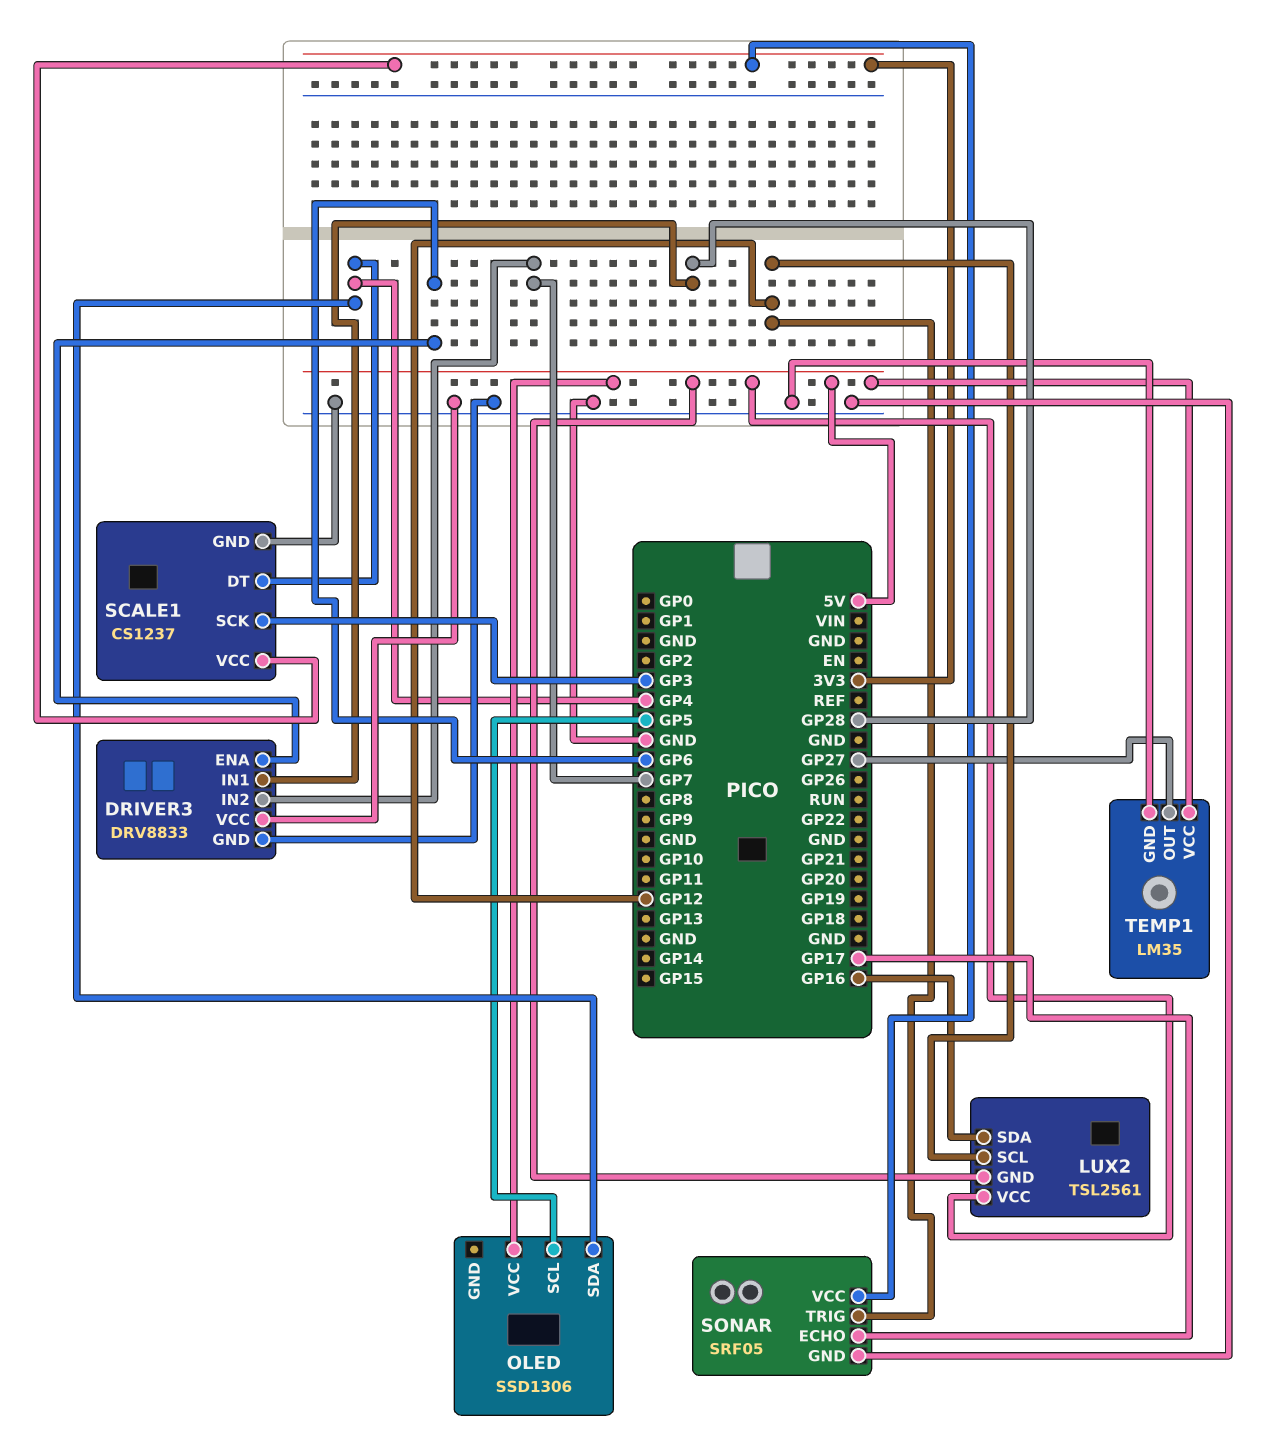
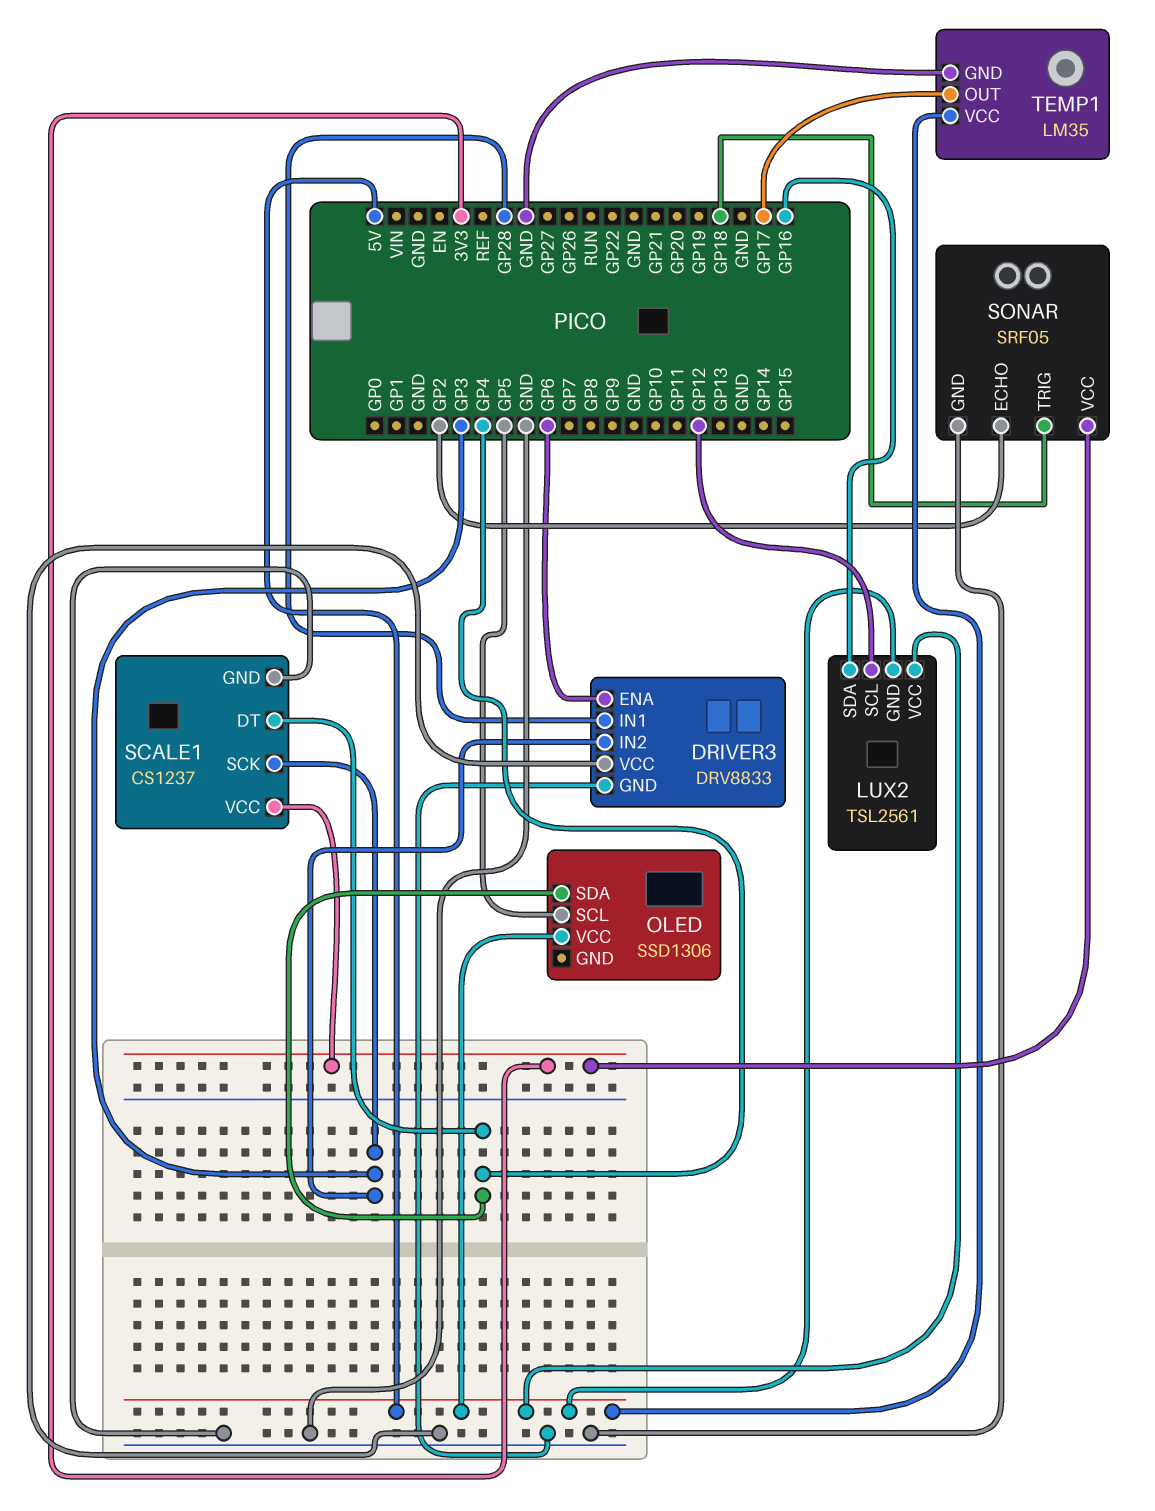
DRIVER3 pin IN2: GP7 -> GP3
SONAR pin ECHO: GP17 -> GP2
SONAR pin TRIG: GP12 -> GP18
TEMP1 pin OUT: GP27 -> GP17

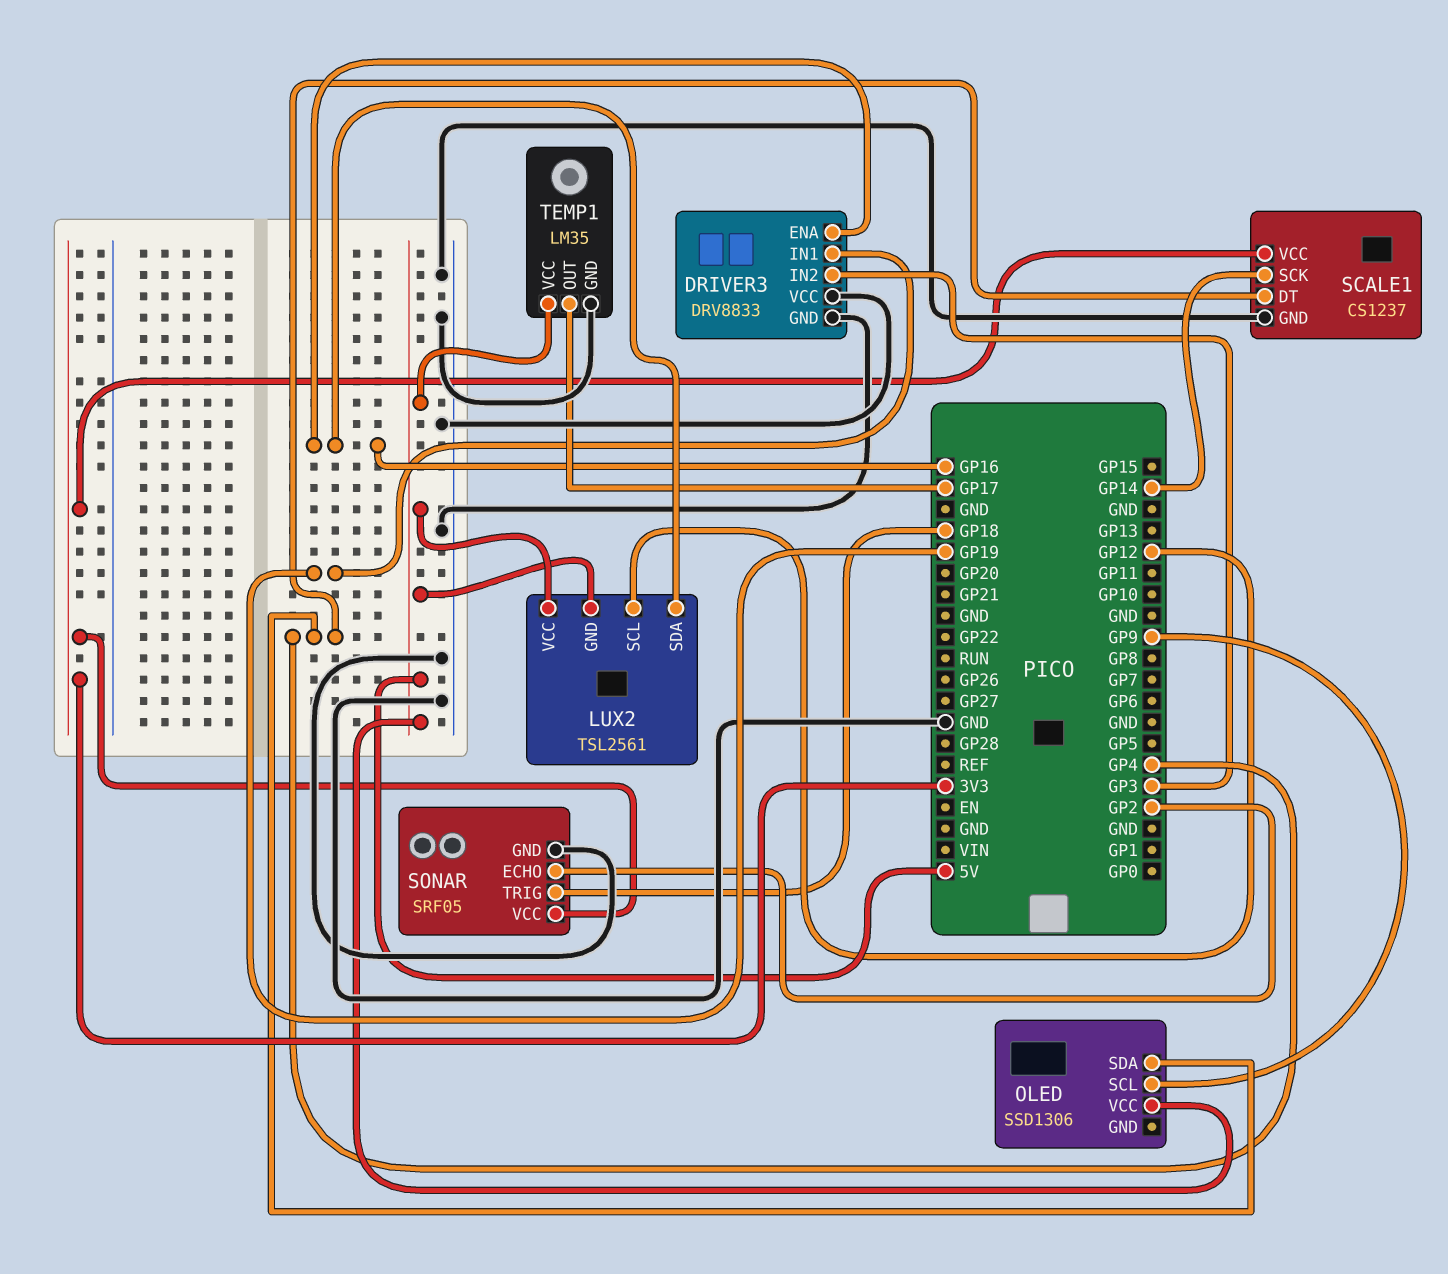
DRIVER3 pin ENA: GP6 -> GP16
DRIVER3 pin IN1: GP28 -> GP19
OLED pin SCL: GP5 -> GP9
SCALE1 pin SCK: GP3 -> GP14

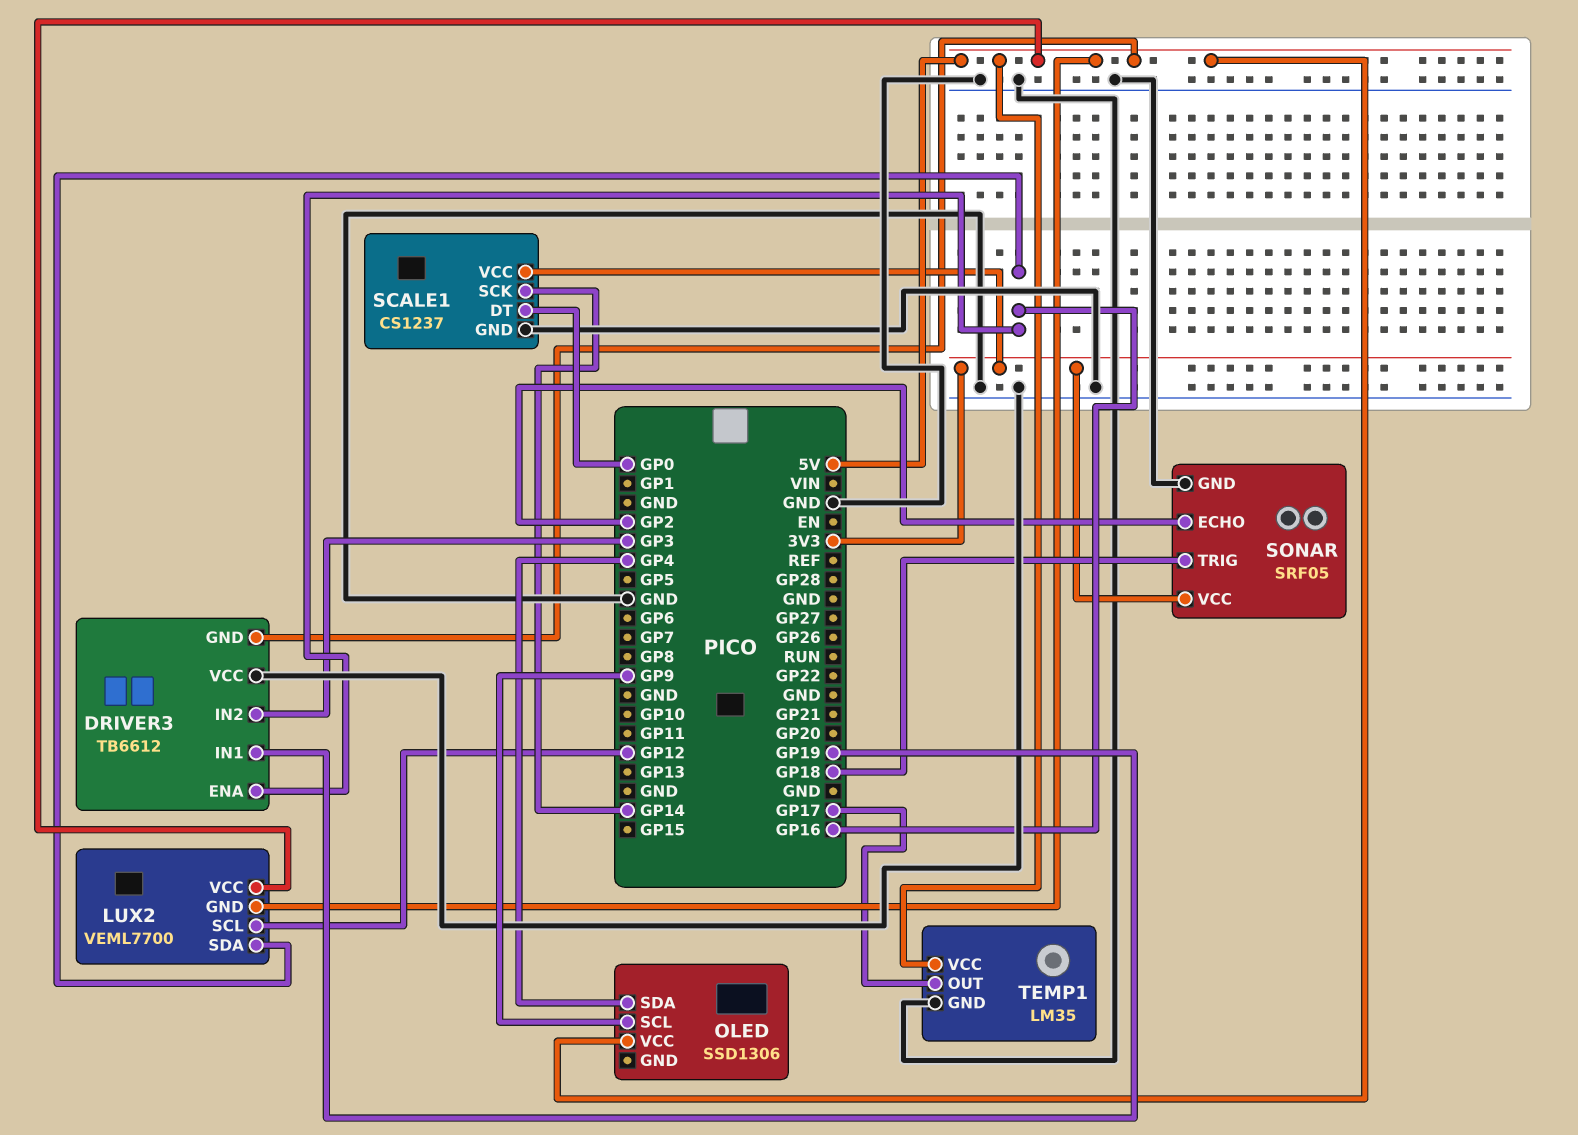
DRIVER3: DRV8833 -> TB6612
DRIVER3 pin GND: GND -> 5V
LUX2: TSL2561 -> VEML7700
SCALE1 pin DT: GP4 -> GP0

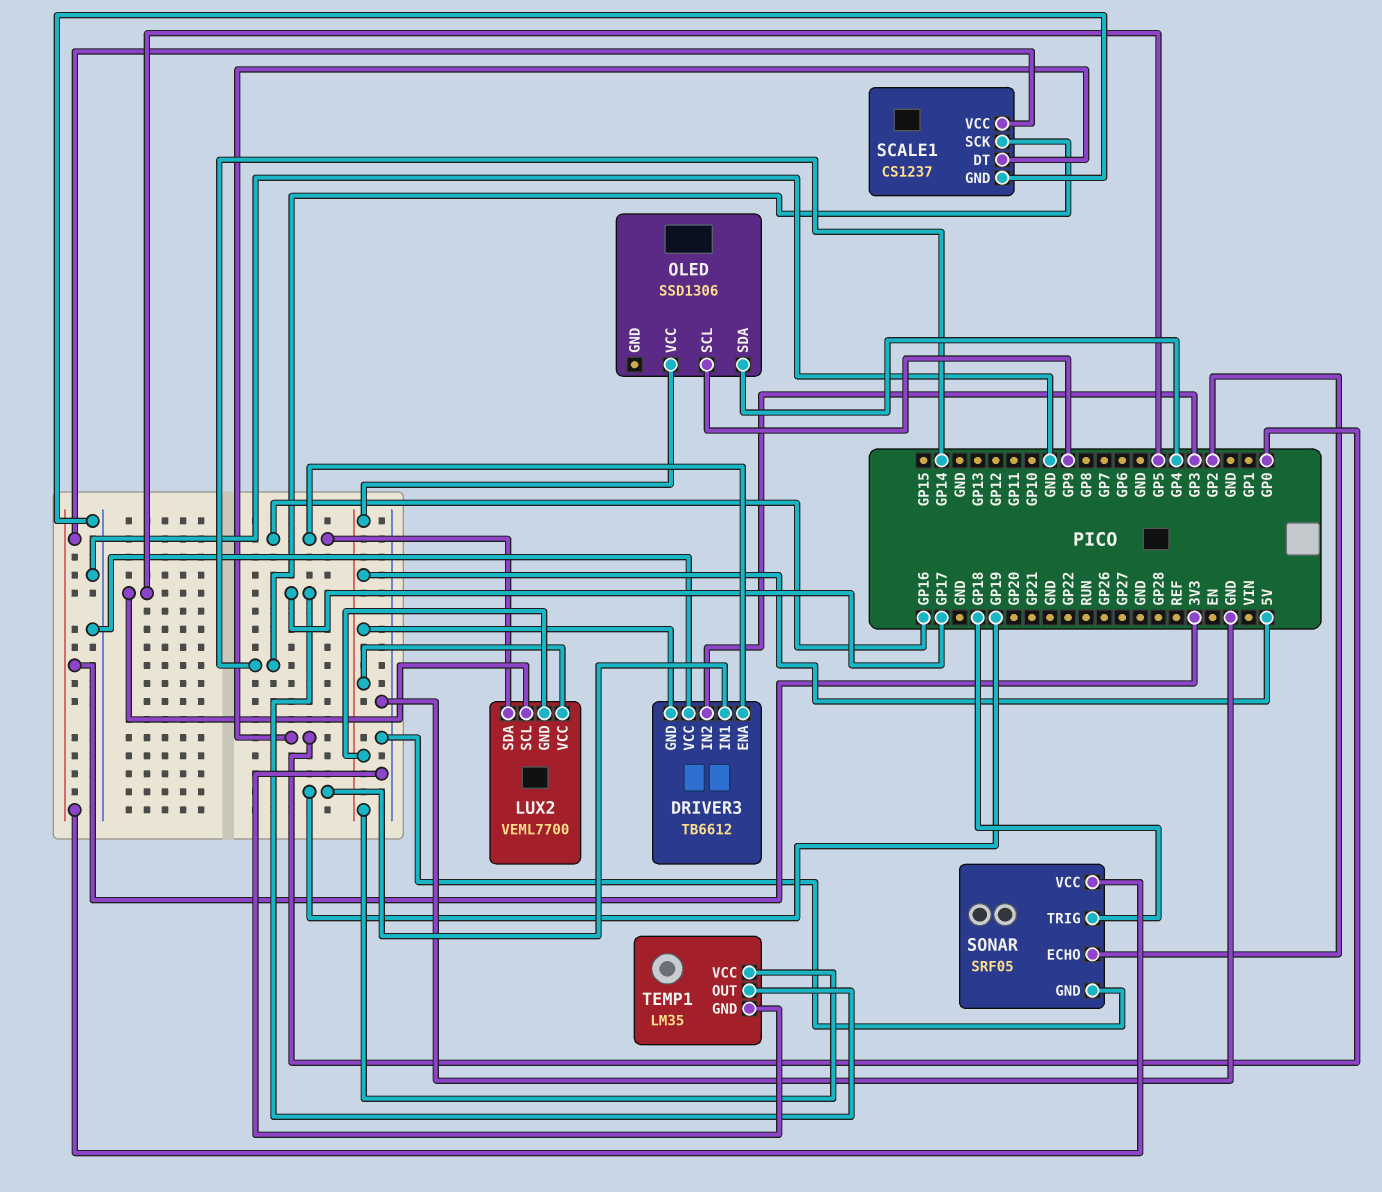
LUX2 pin SCL: GP12 -> GP5

